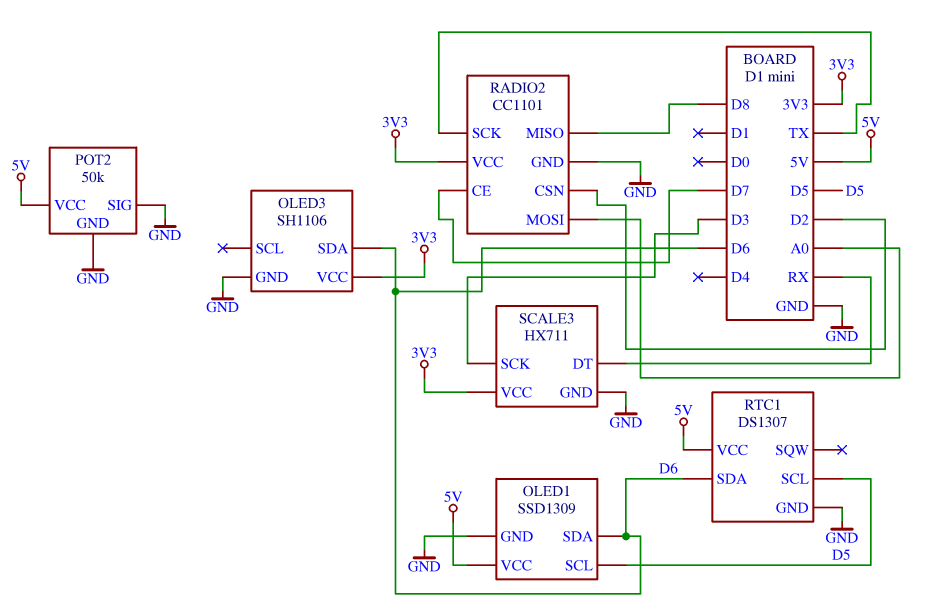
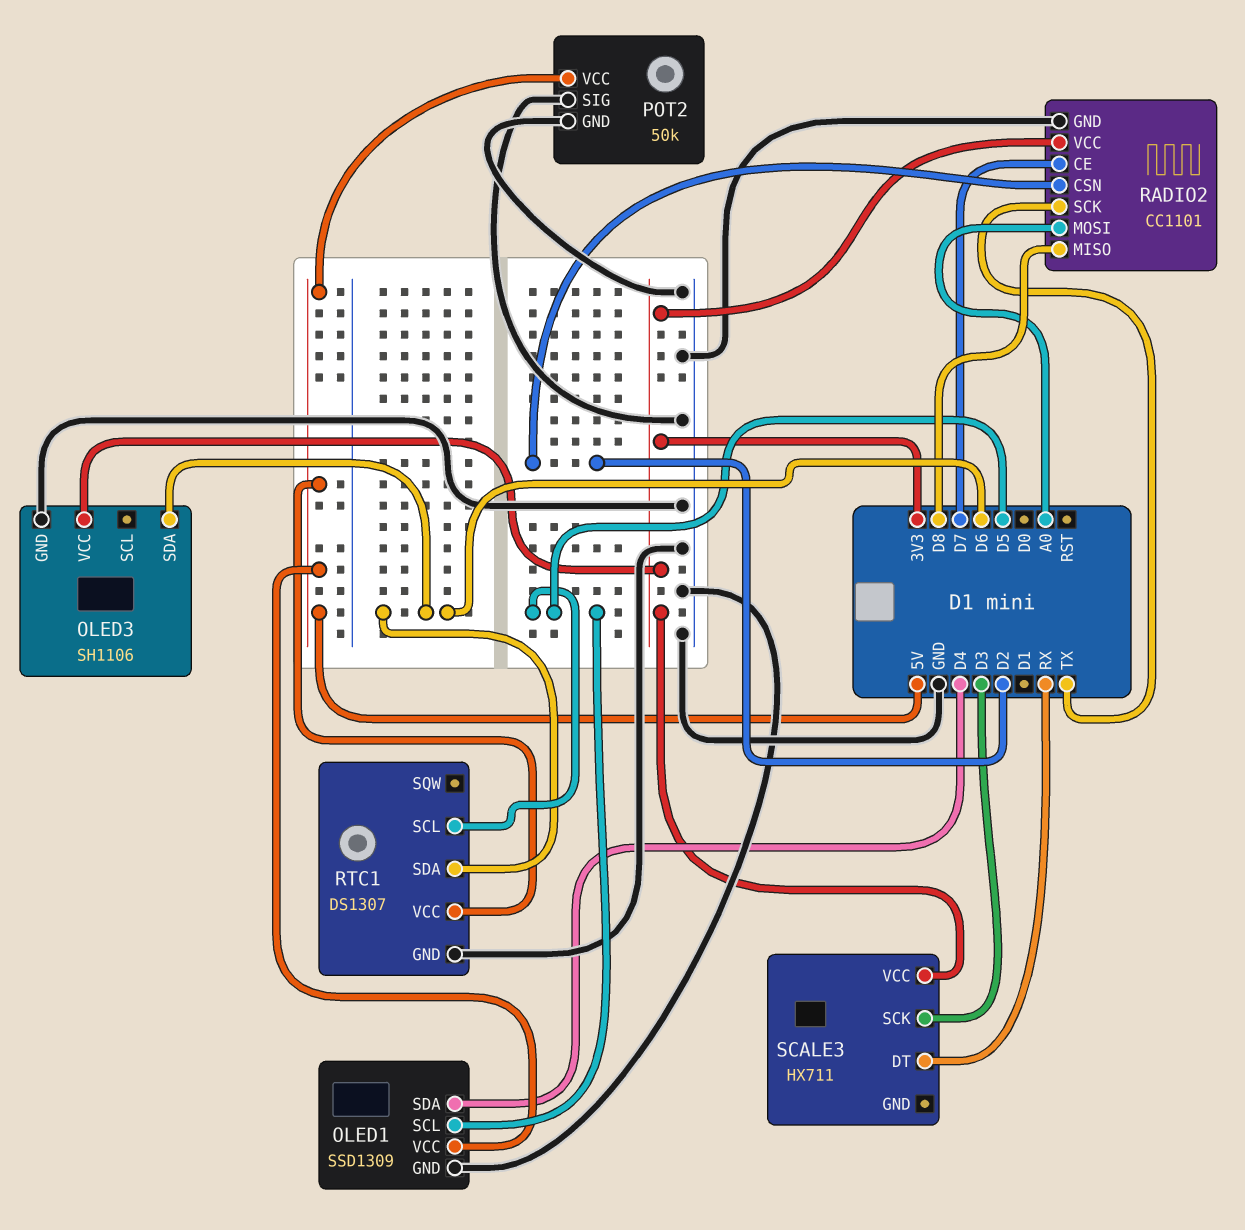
OLED1 pin SDA: D6 -> D4
SCALE3 pin GND: GND -> none

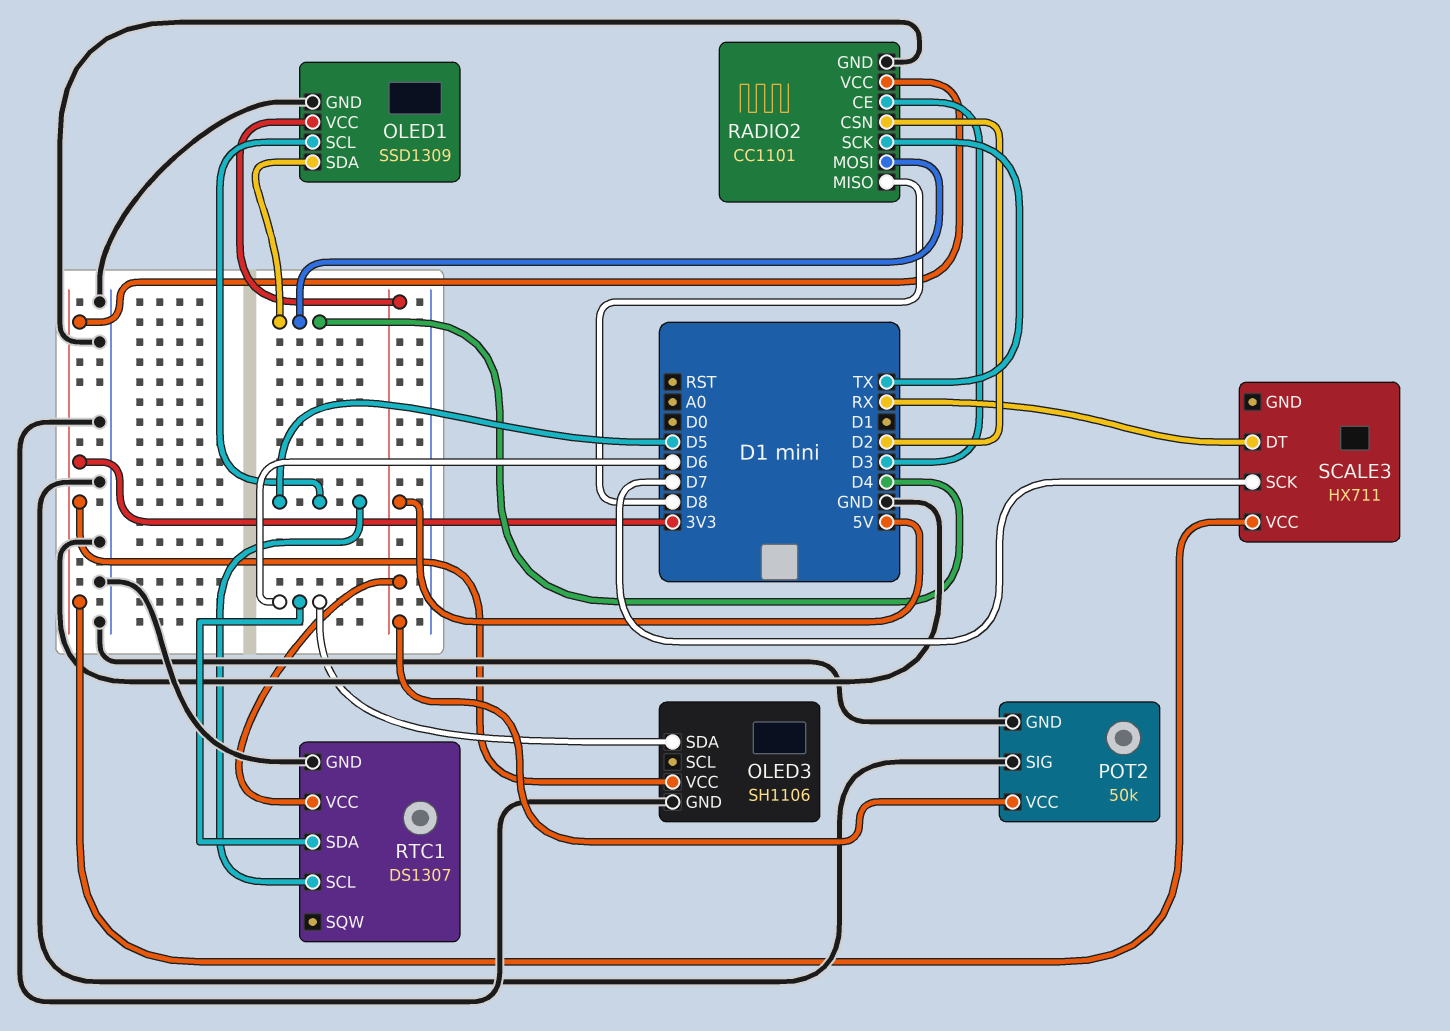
RADIO2 pin CE: D7 -> D3
RADIO2 pin MOSI: A0 -> D4
SCALE3 pin SCK: D3 -> D7

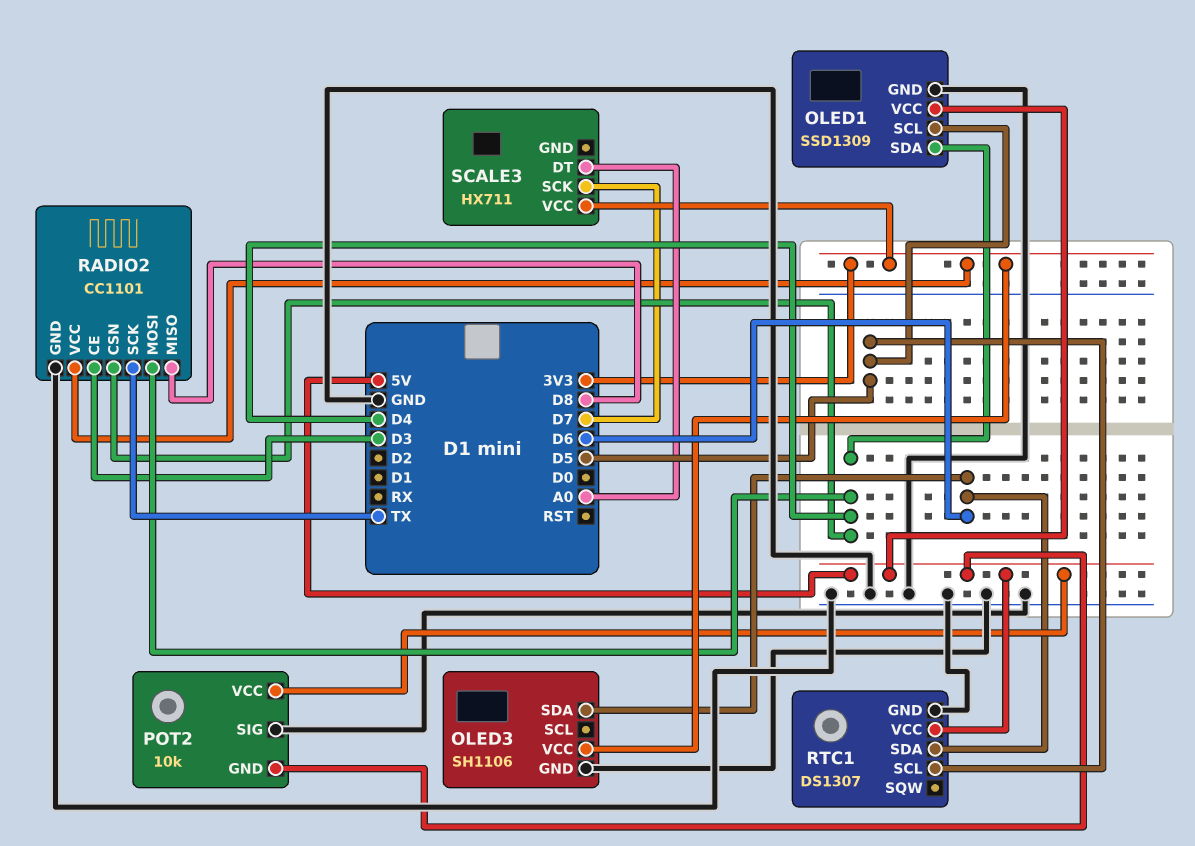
POT2: 50k -> 10k
POT2 pin GND: GND -> 5V
RADIO2 pin CSN: D2 -> D4
SCALE3 pin DT: RX -> A0

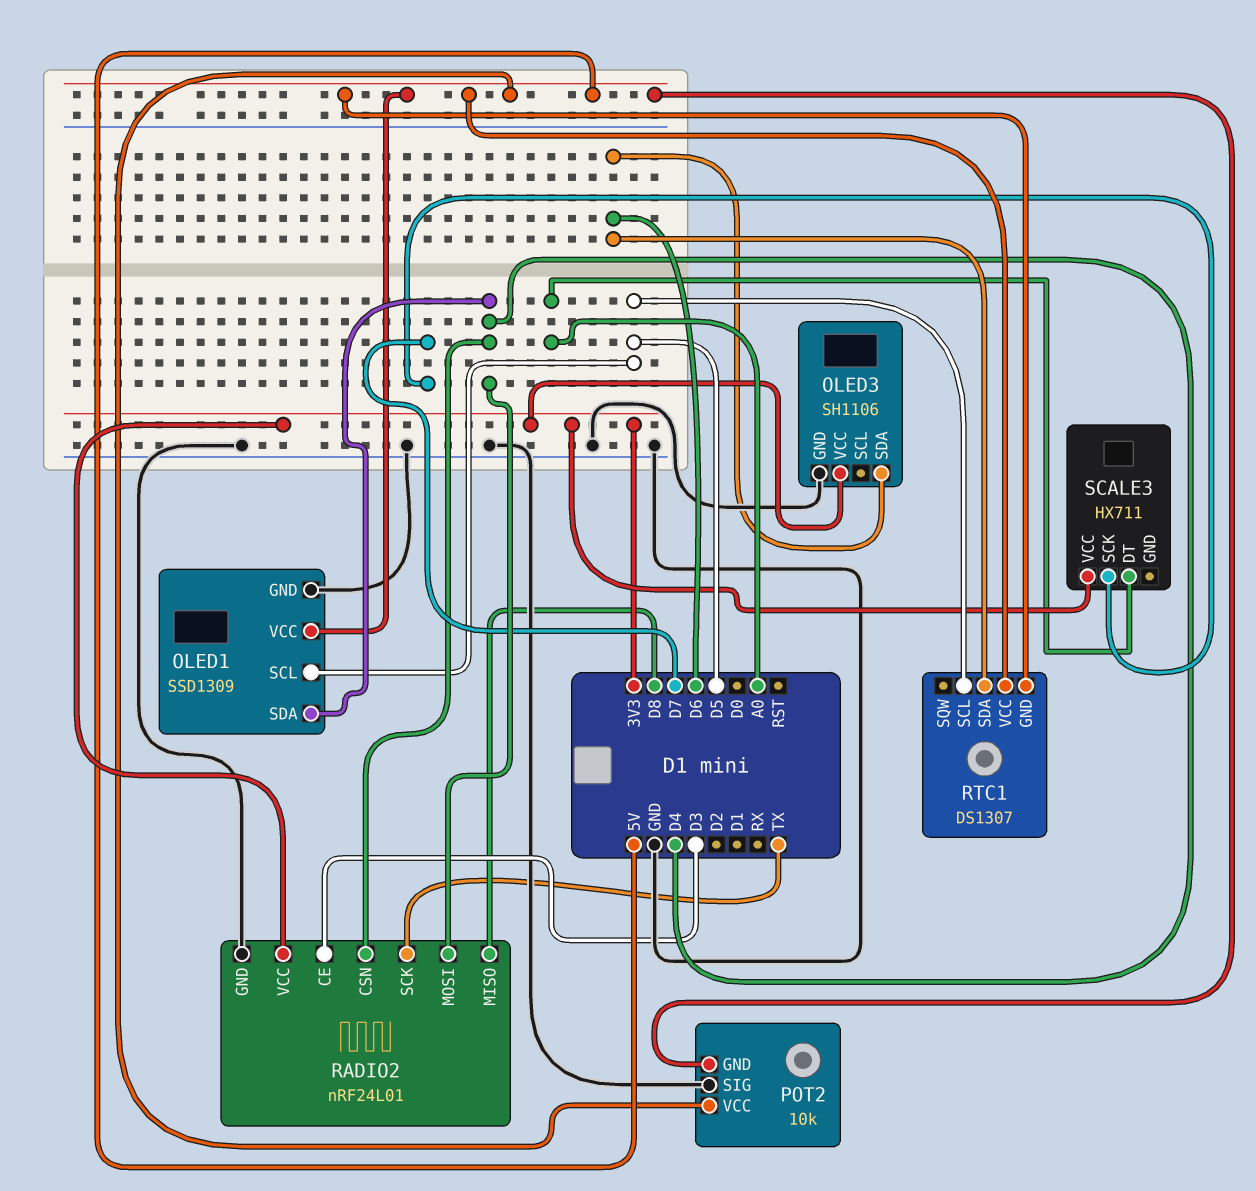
RADIO2: CC1101 -> nRF24L01
RTC1 pin GND: GND -> 5V

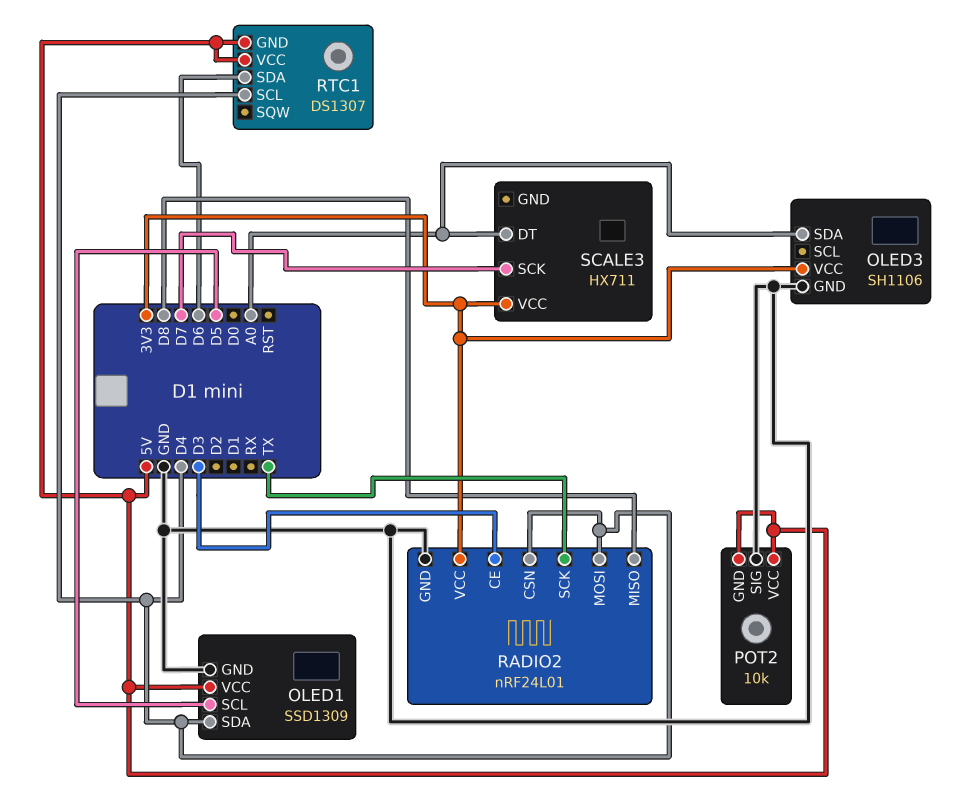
OLED3 pin SDA: D6 -> A0
RTC1 pin SCL: D5 -> D4

